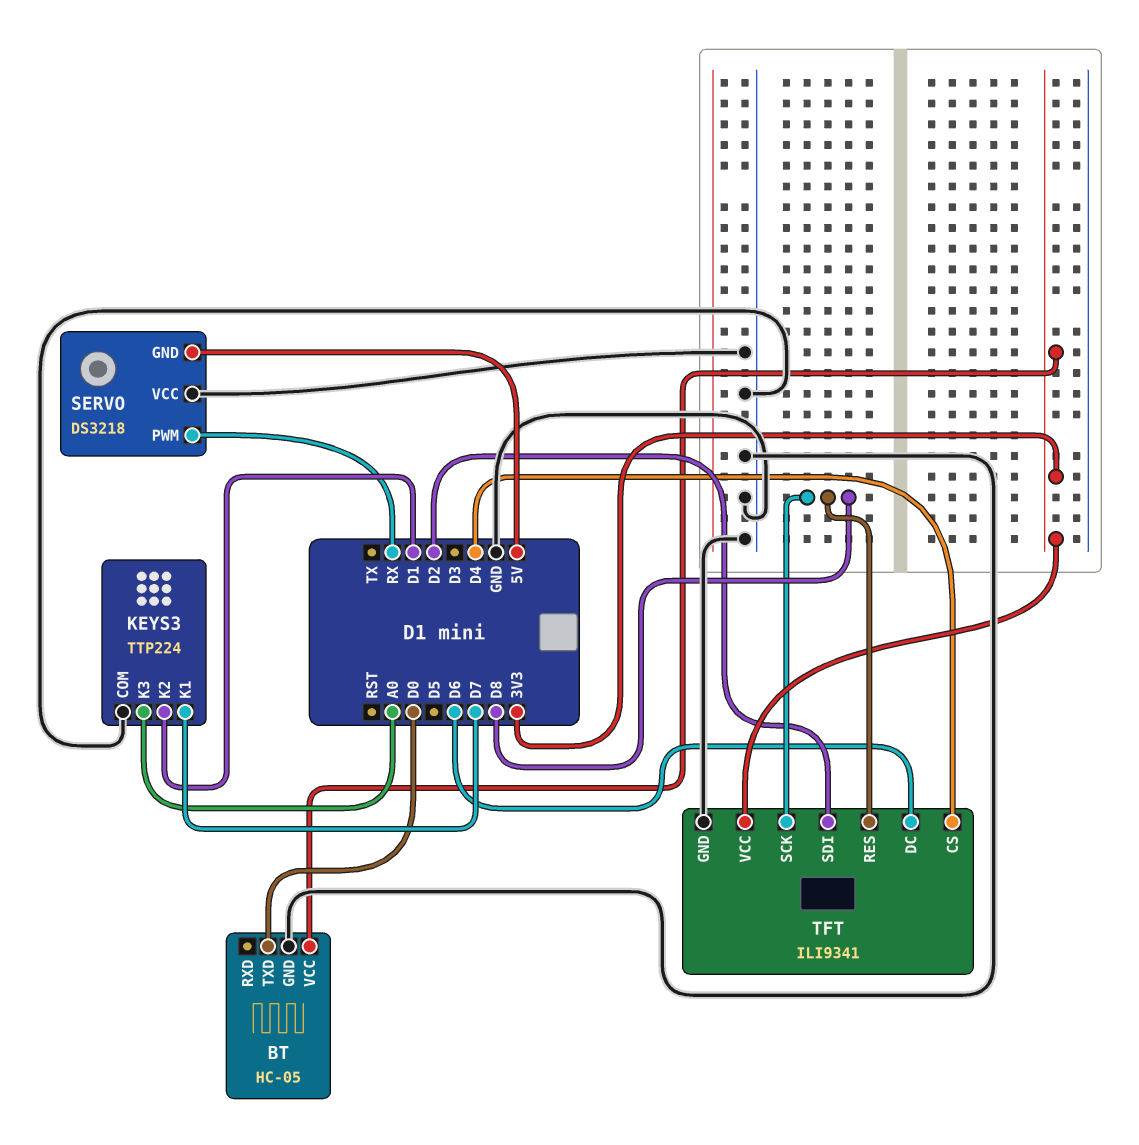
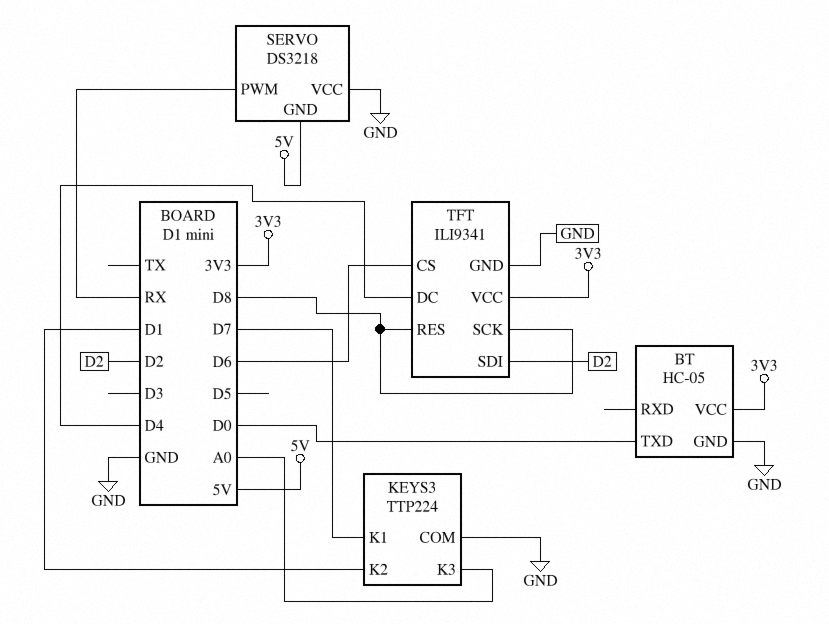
TFT pin CS: D4 -> D6
TFT pin DC: D6 -> D4

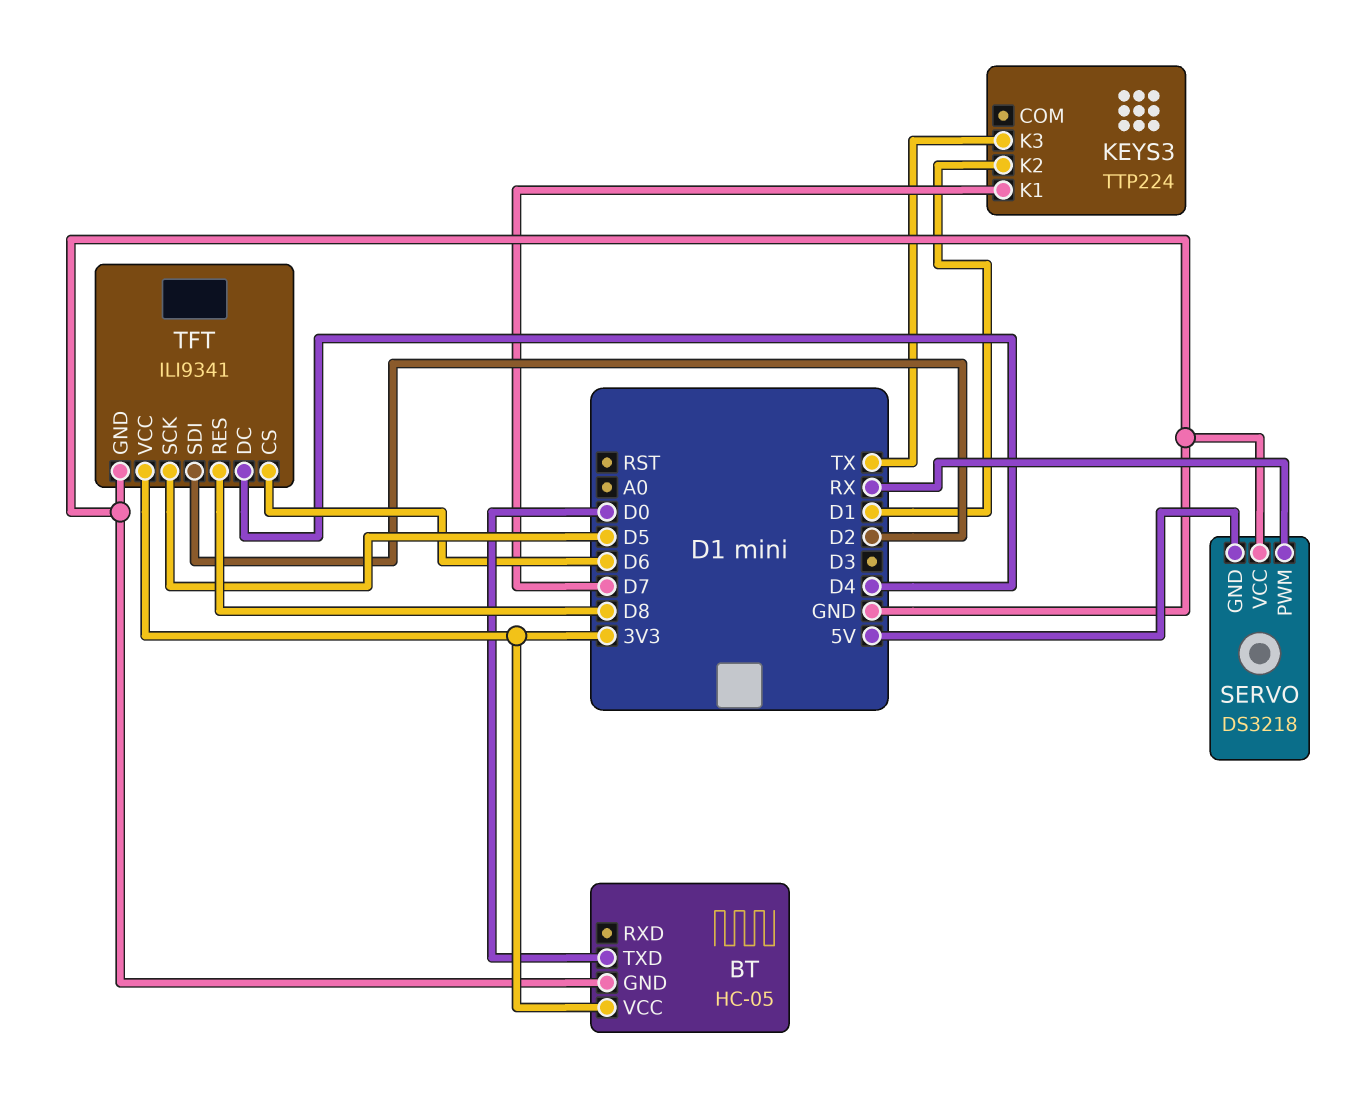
KEYS3 pin COM: GND -> none
KEYS3 pin K3: A0 -> TX
TFT pin SCK: D8 -> D5

